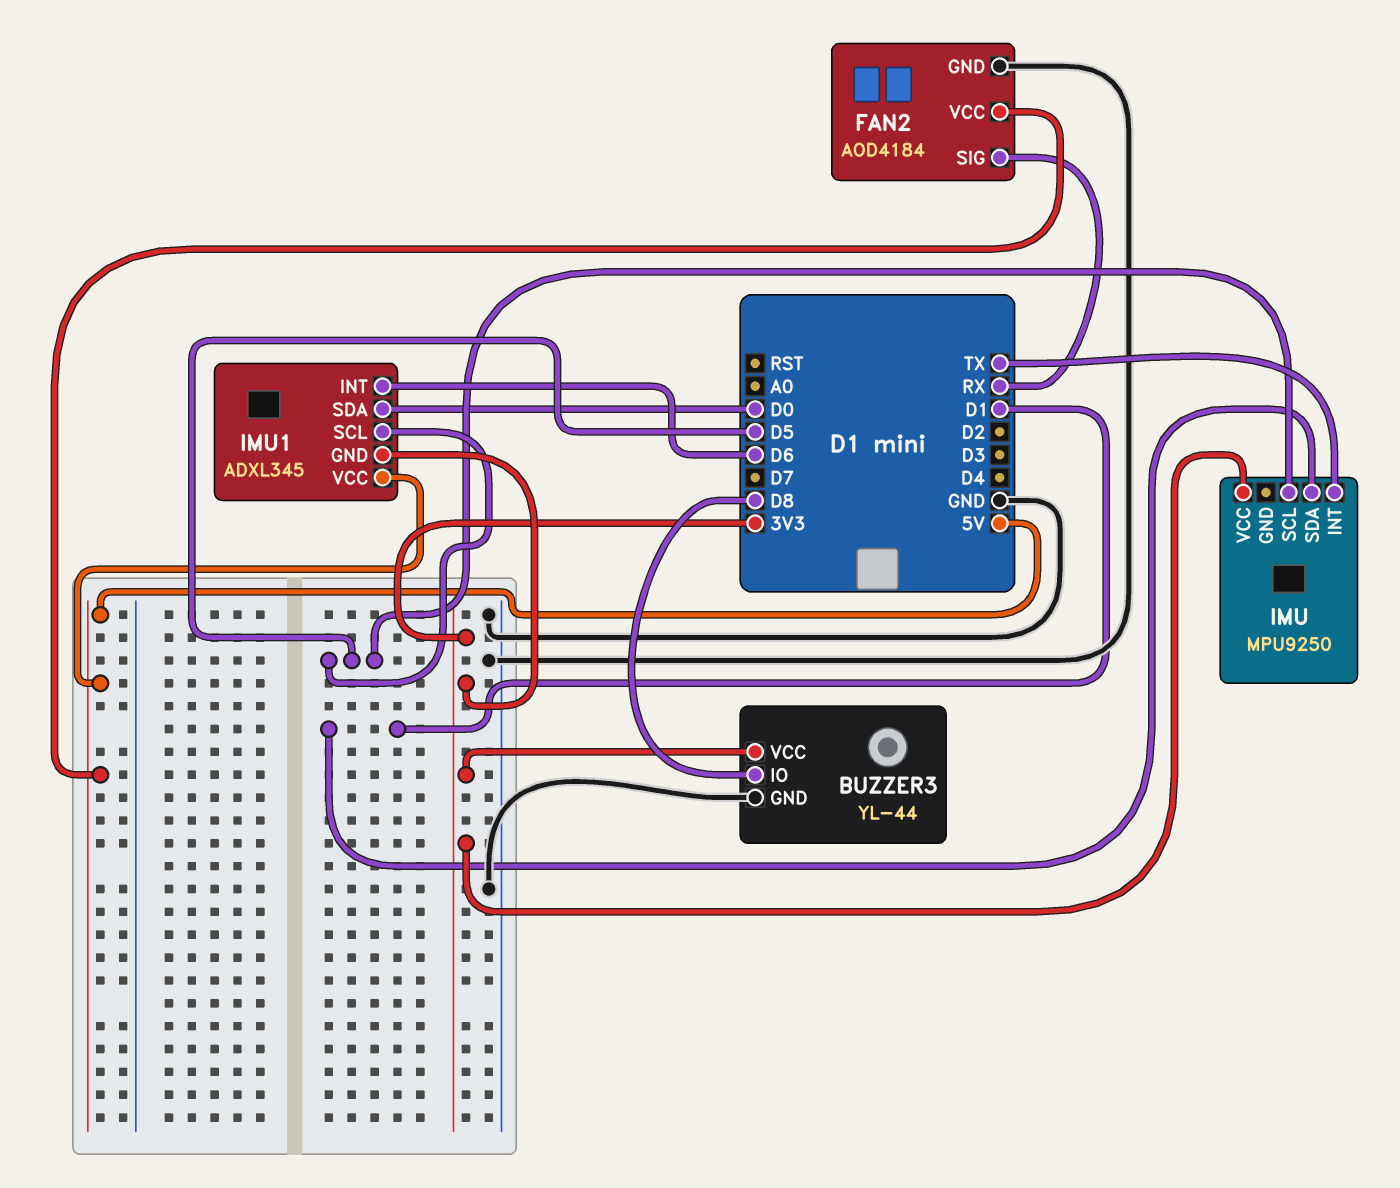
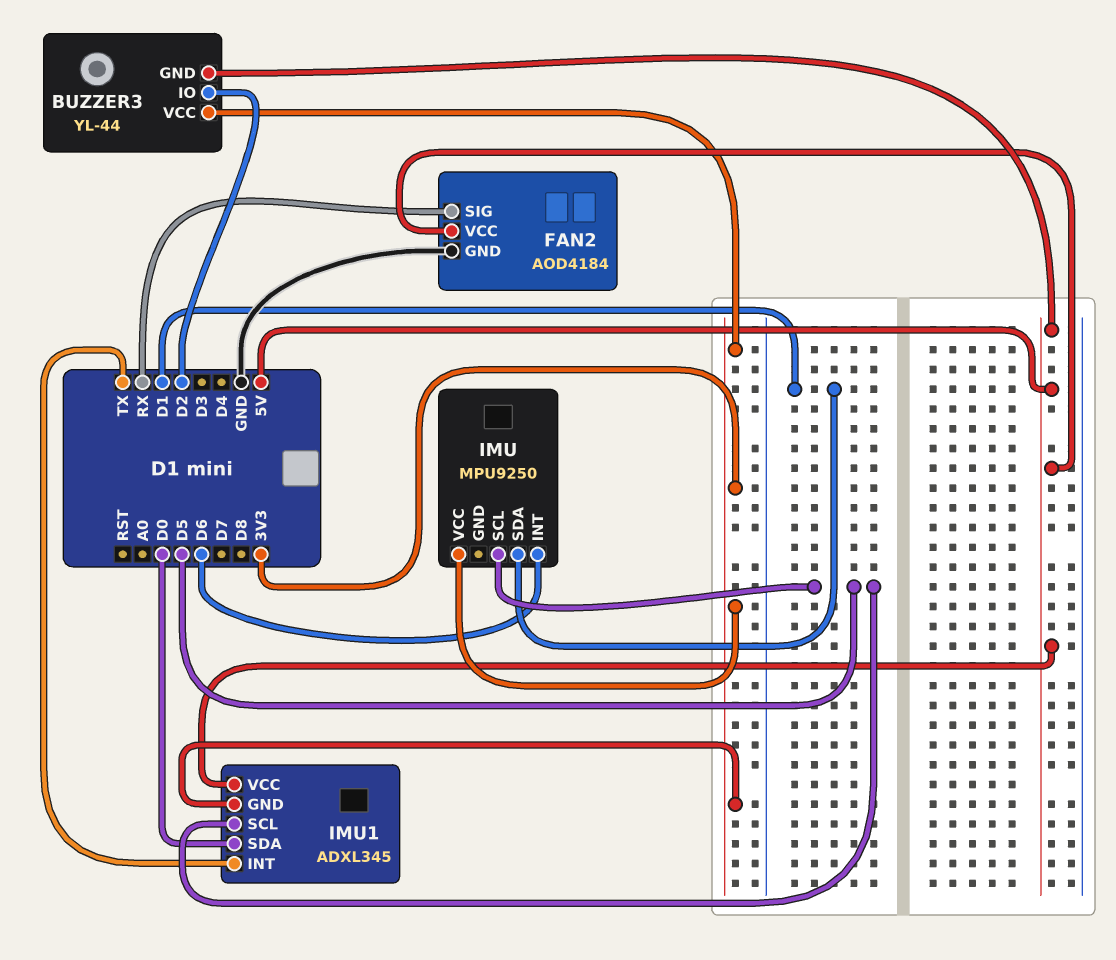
BUZZER3 pin GND: GND -> 5V
BUZZER3 pin IO: D8 -> D2
IMU pin INT: TX -> D6
IMU1 pin INT: D6 -> TX

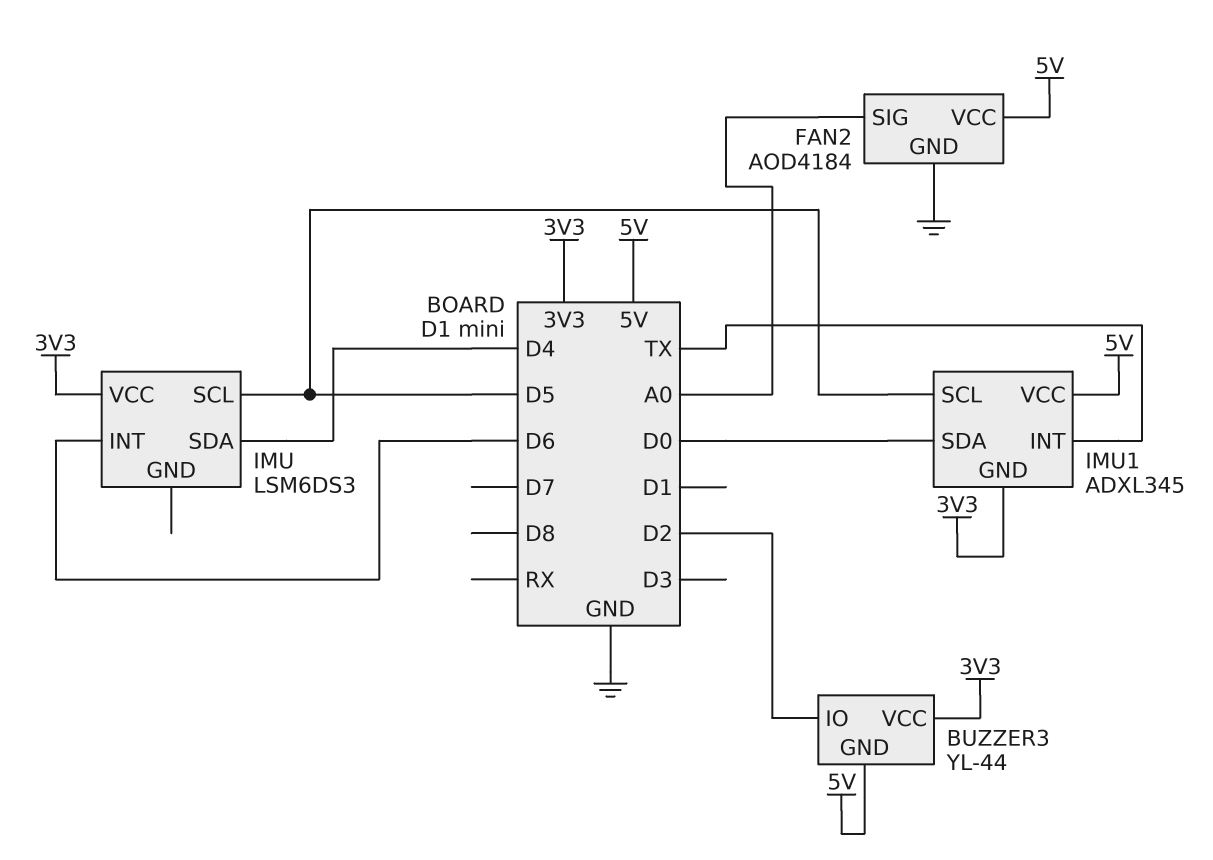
FAN2 pin SIG: RX -> A0
IMU: MPU9250 -> LSM6DS3
IMU pin SDA: D1 -> D4

